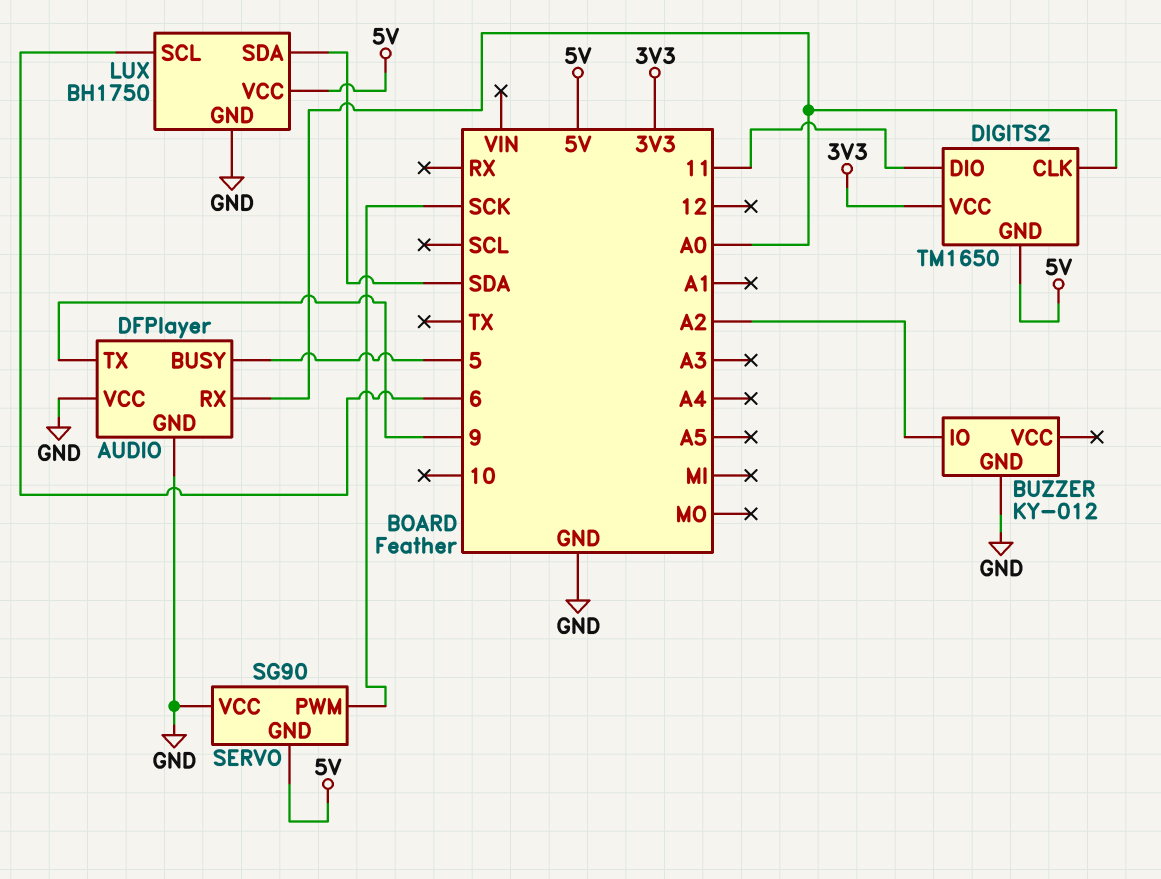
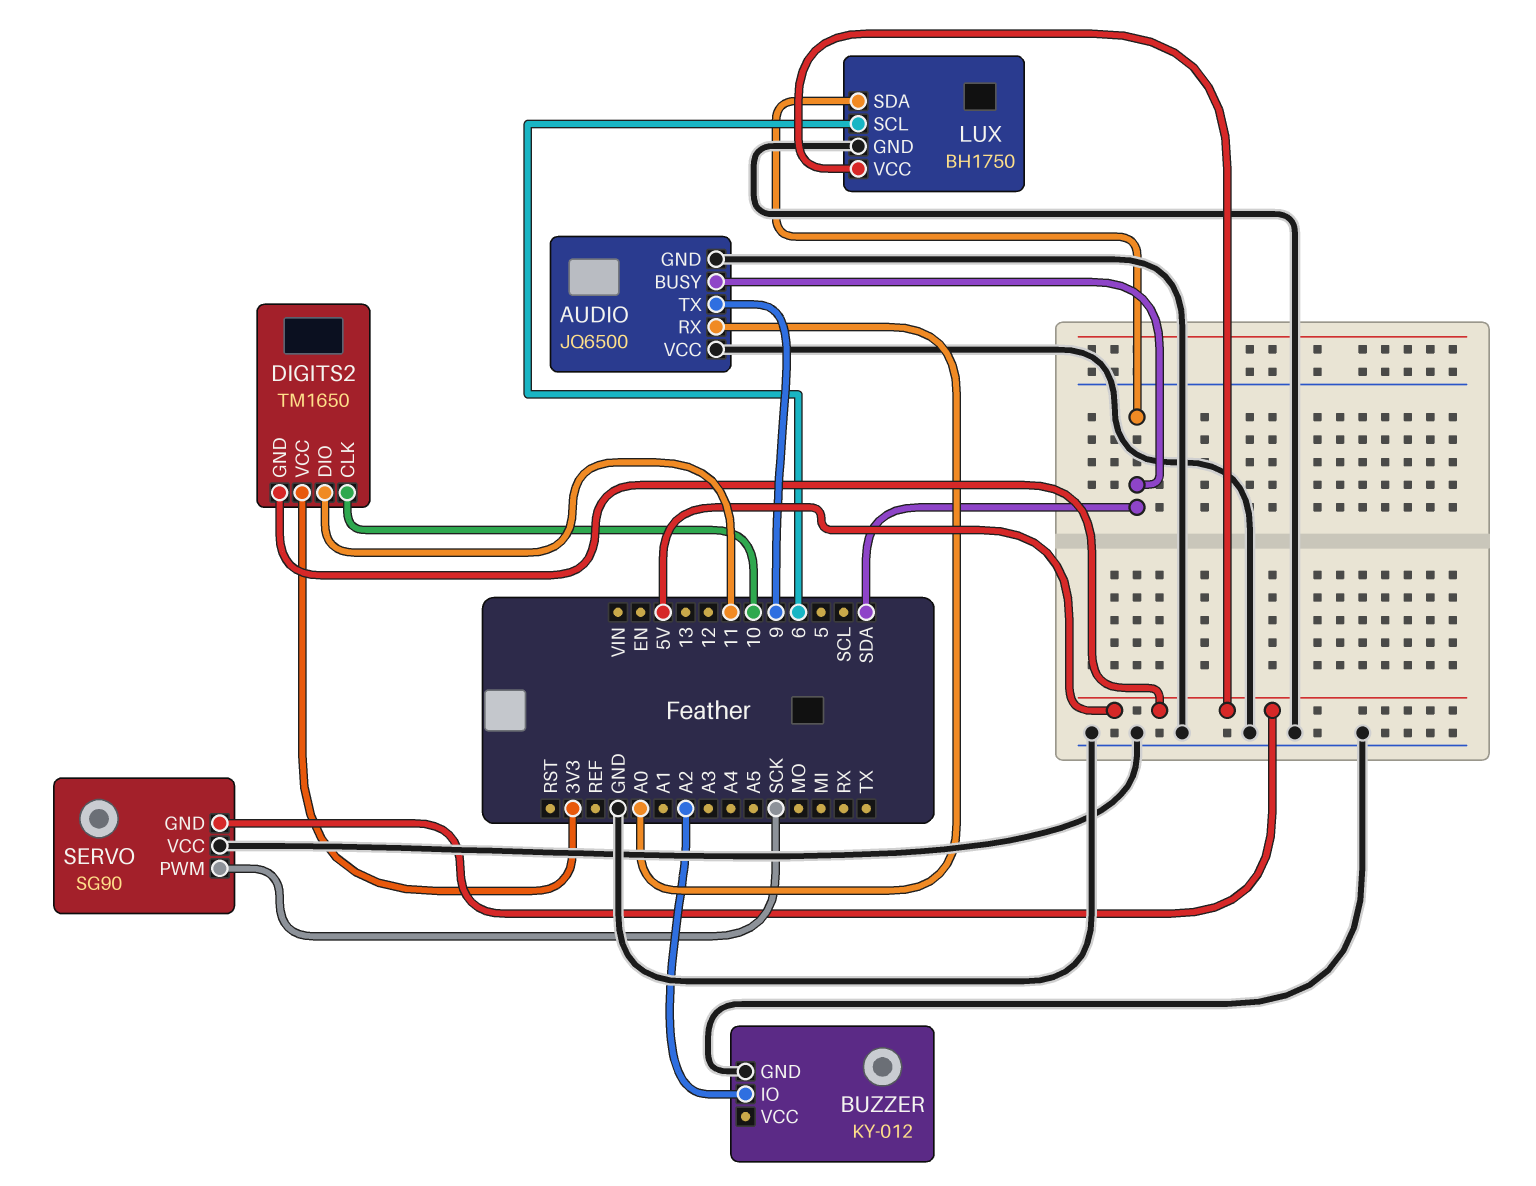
AUDIO: DFPlayer -> JQ6500
AUDIO pin BUSY: 5 -> SDA
DIGITS2 pin CLK: A0 -> 10

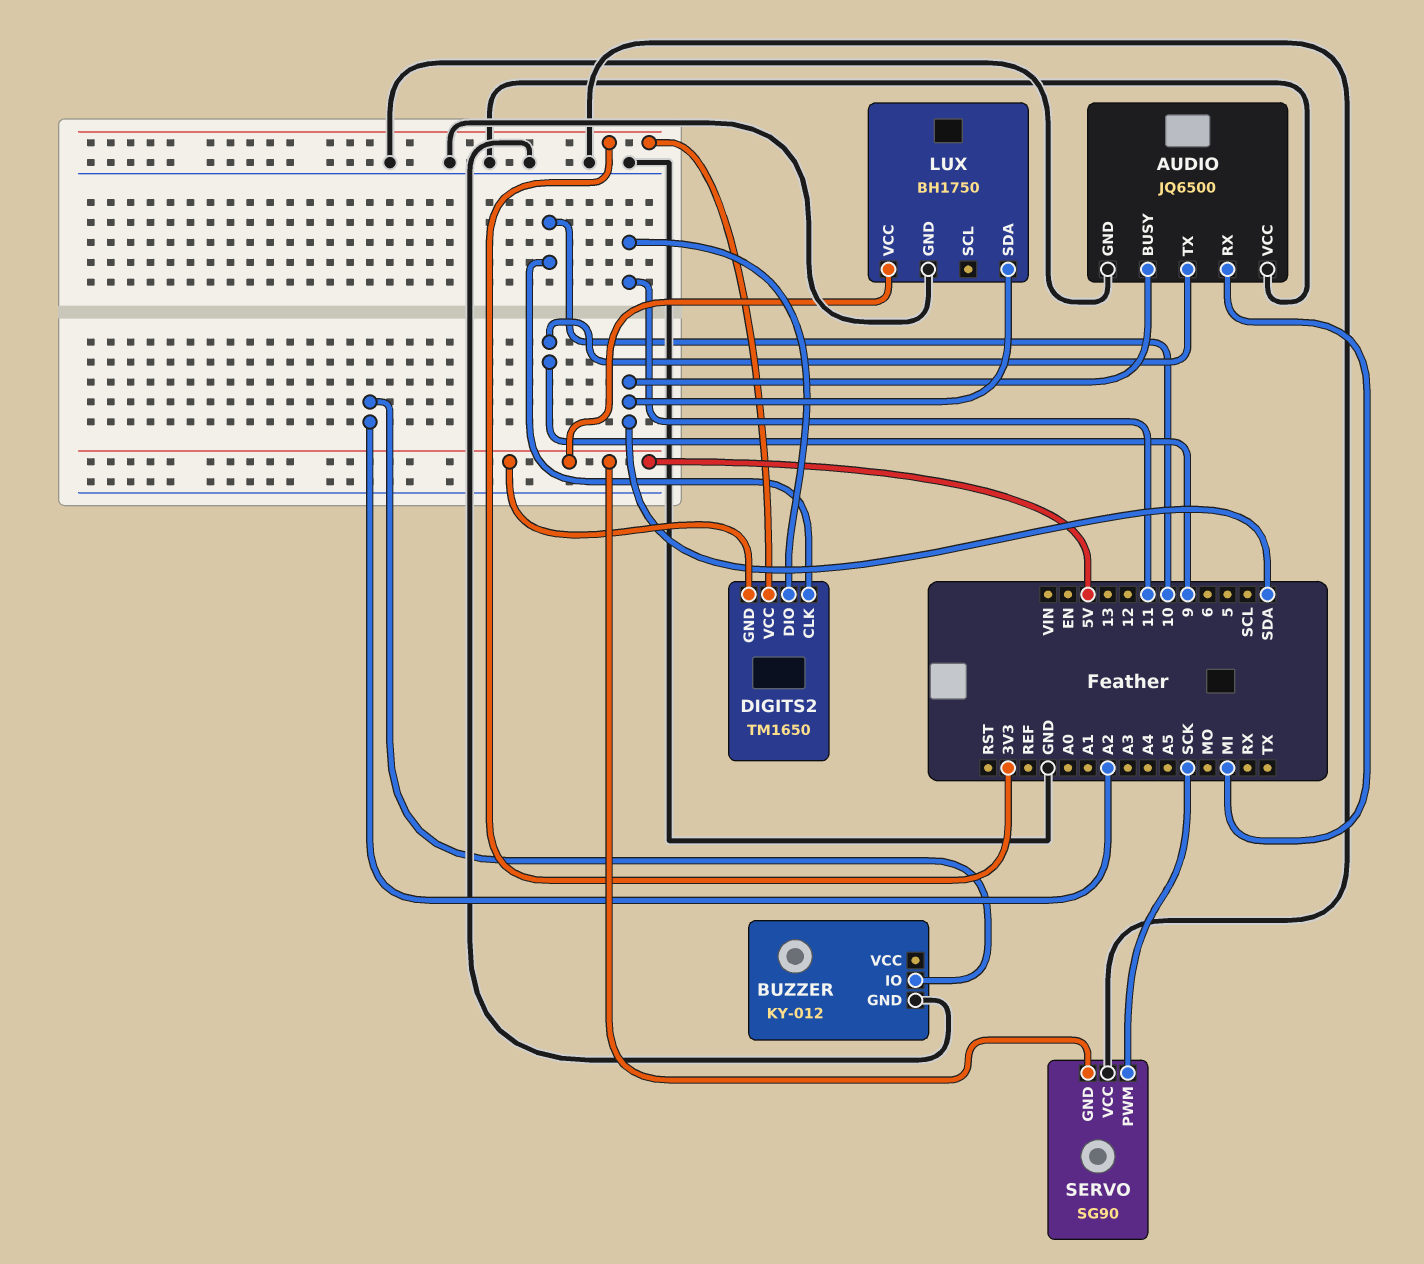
AUDIO pin RX: A0 -> MI
LUX pin SCL: 6 -> none

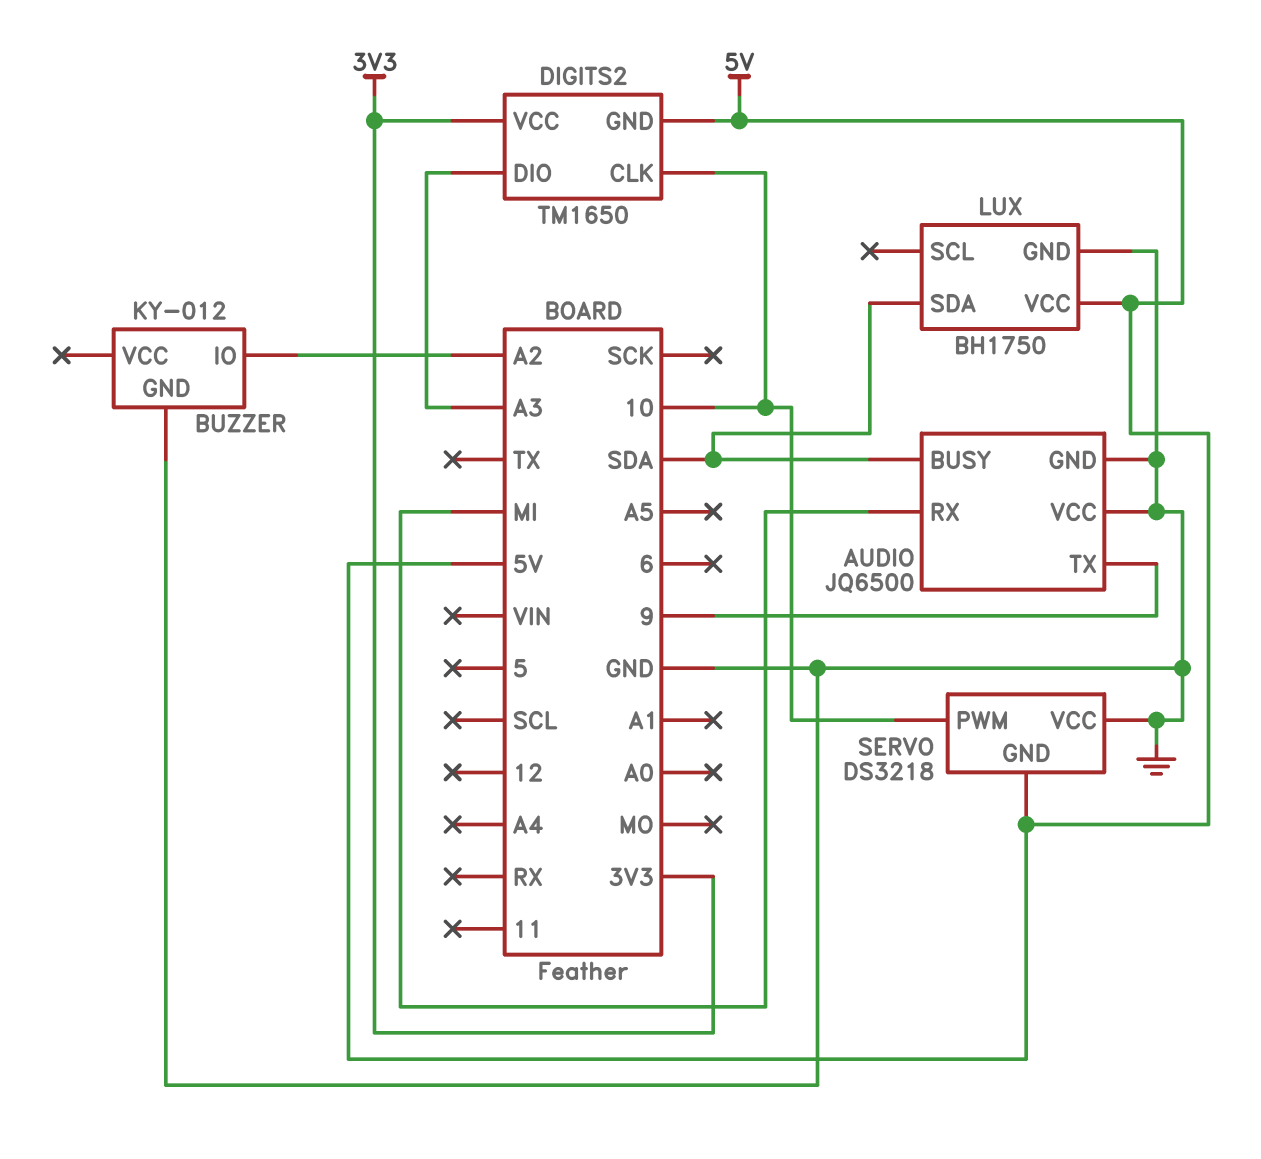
DIGITS2 pin DIO: 11 -> A3
SERVO: SG90 -> DS3218
SERVO pin PWM: SCK -> 10

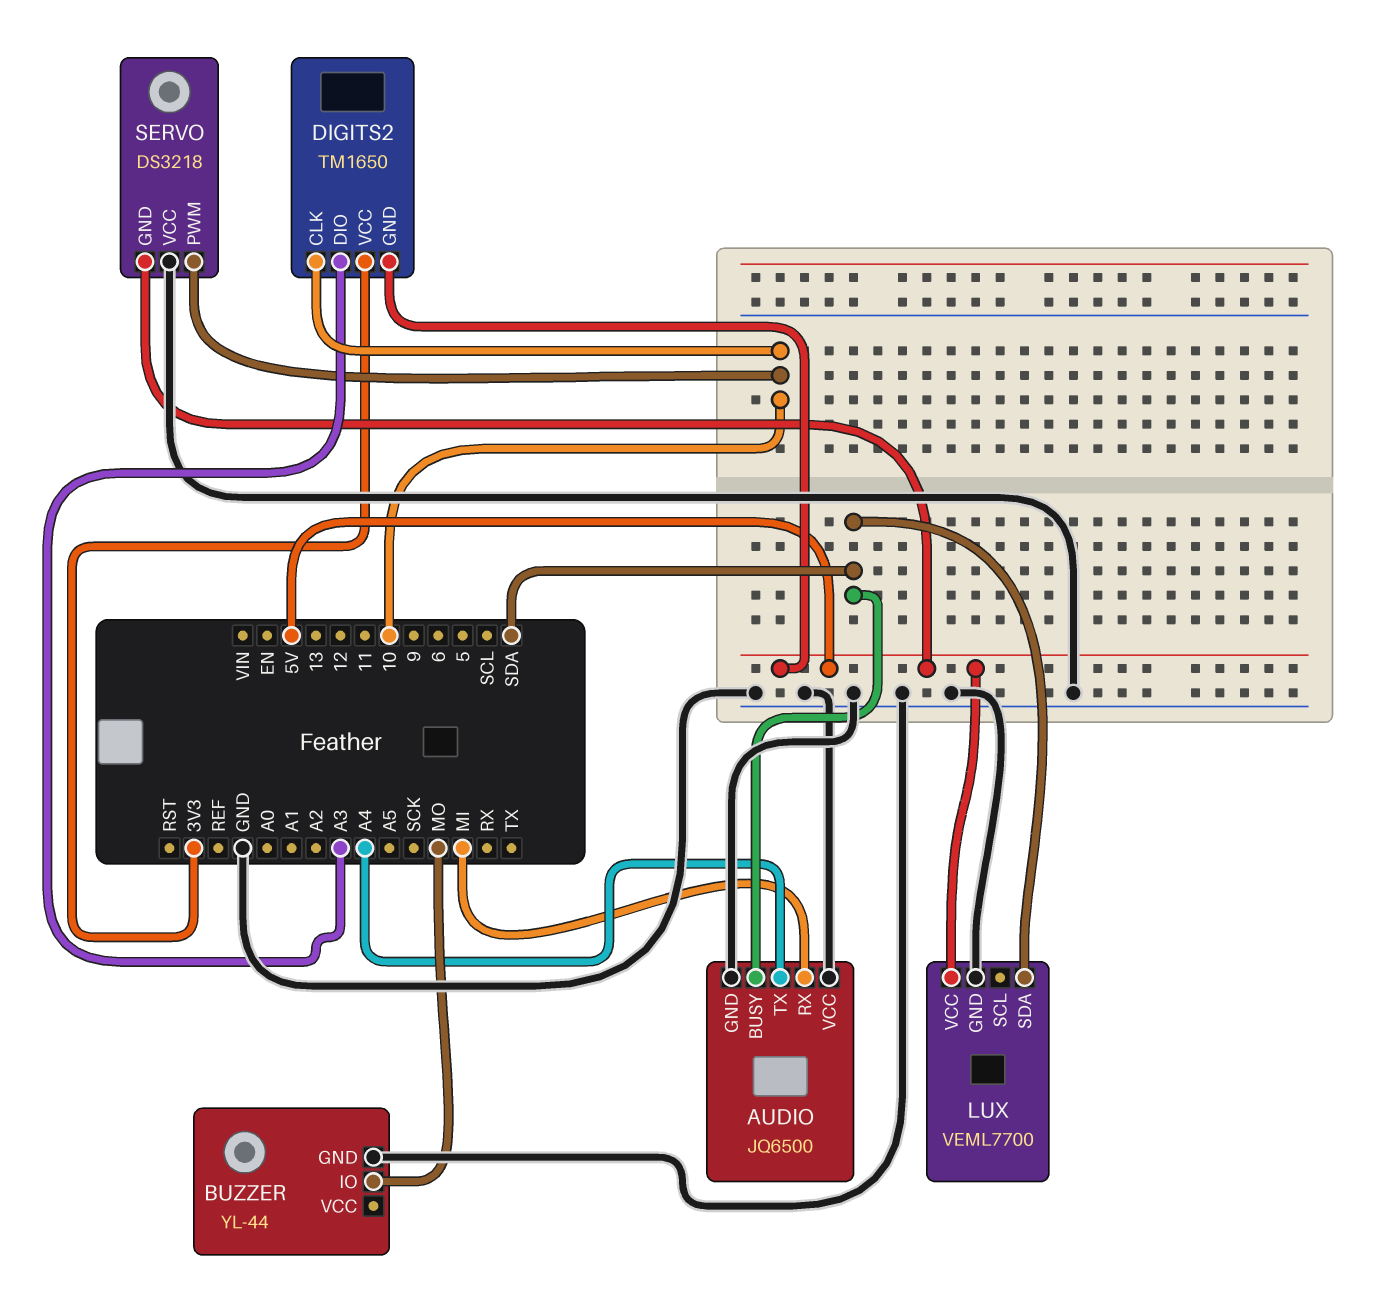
AUDIO pin TX: 9 -> A4
BUZZER: KY-012 -> YL-44
BUZZER pin IO: A2 -> MO
LUX: BH1750 -> VEML7700

